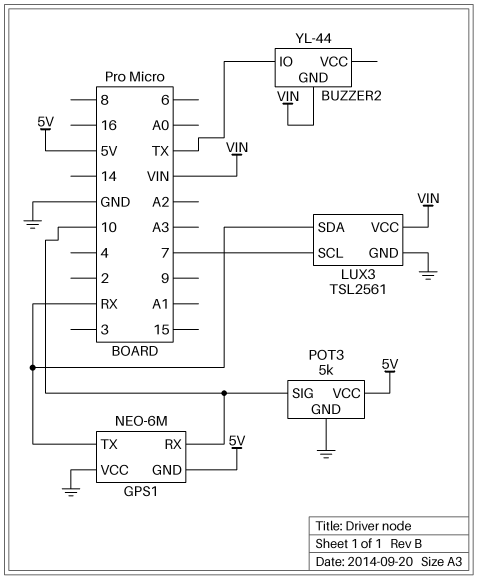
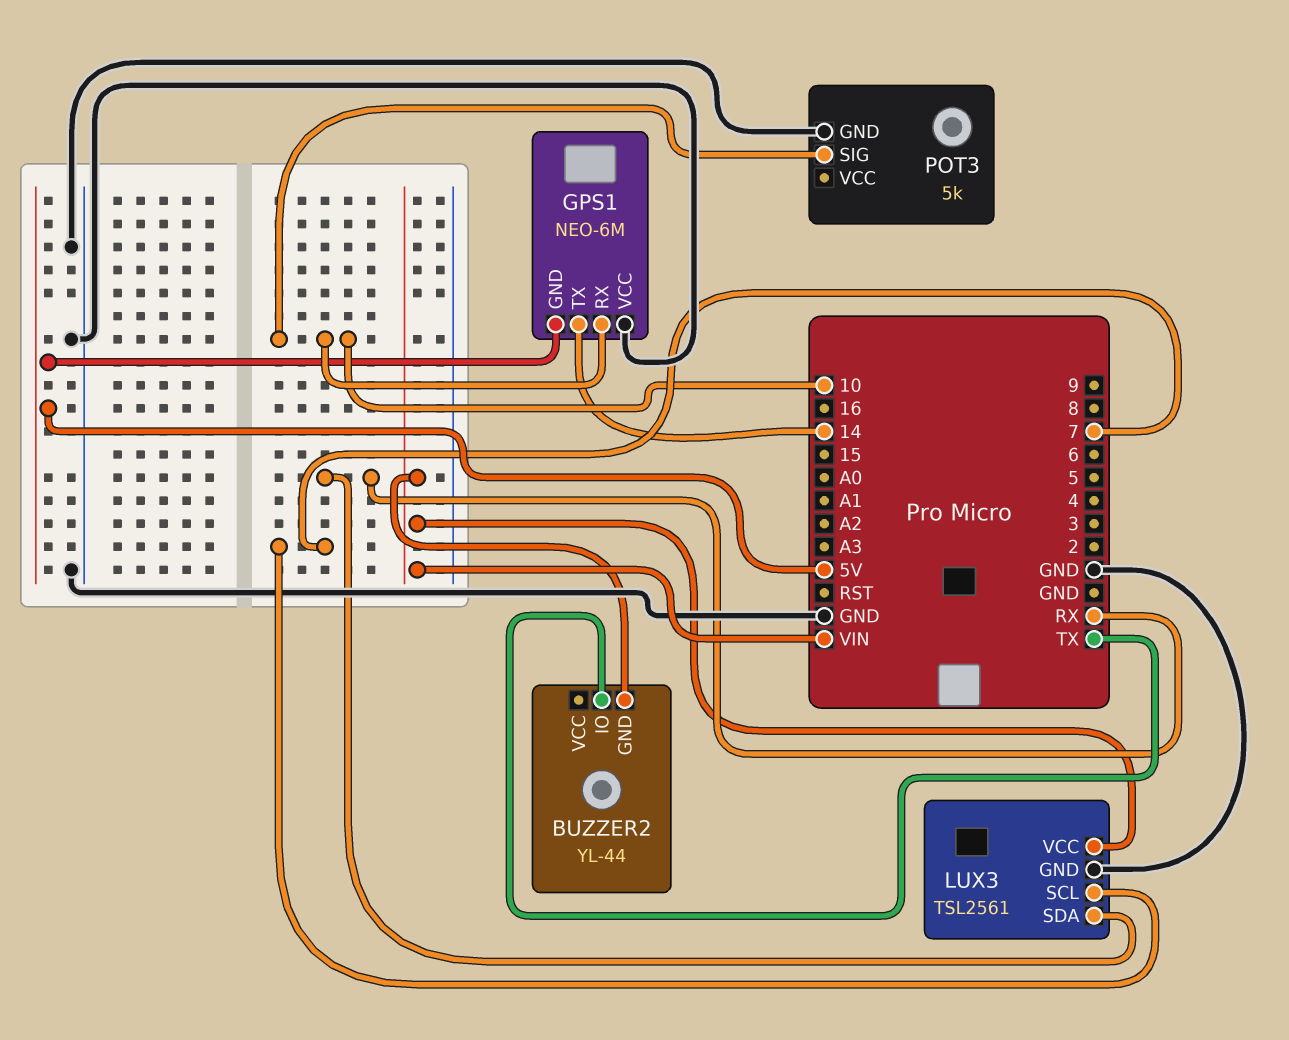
GPS1 pin TX: RX -> 14
POT3 pin VCC: 5V -> none

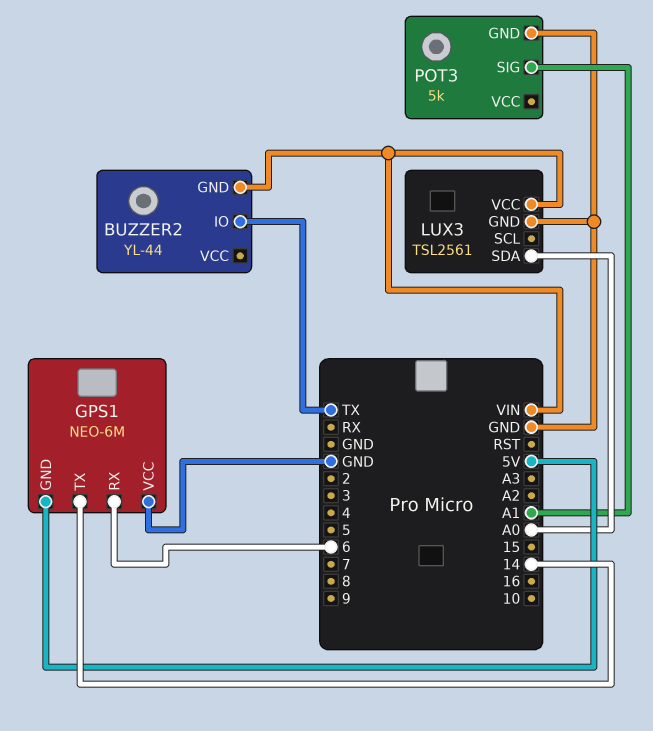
GPS1 pin RX: 10 -> 6
LUX3 pin SCL: 7 -> none
LUX3 pin SDA: RX -> A0
POT3 pin SIG: 10 -> A1

